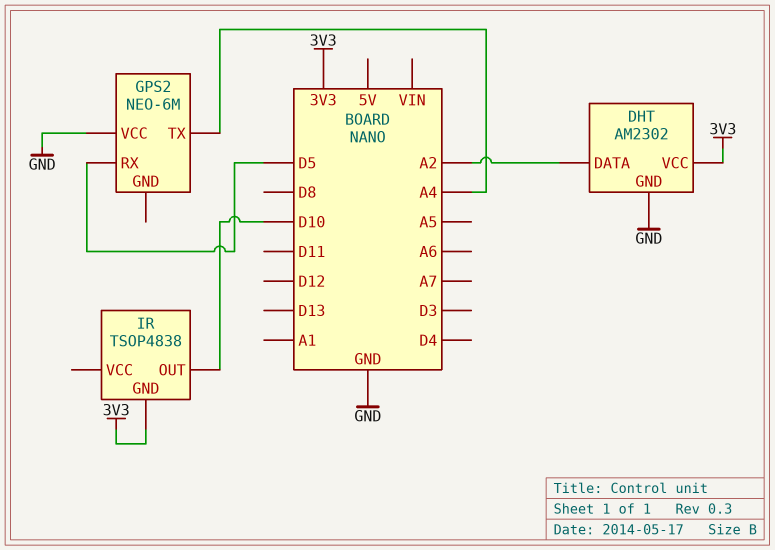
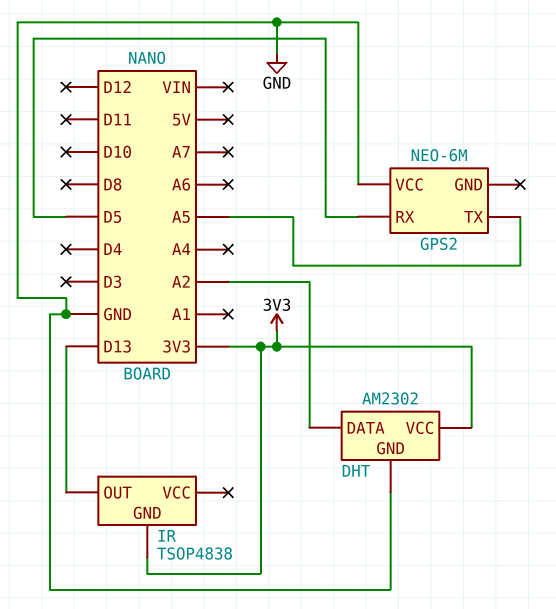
GPS2 pin TX: A4 -> A5
IR pin OUT: D10 -> D13

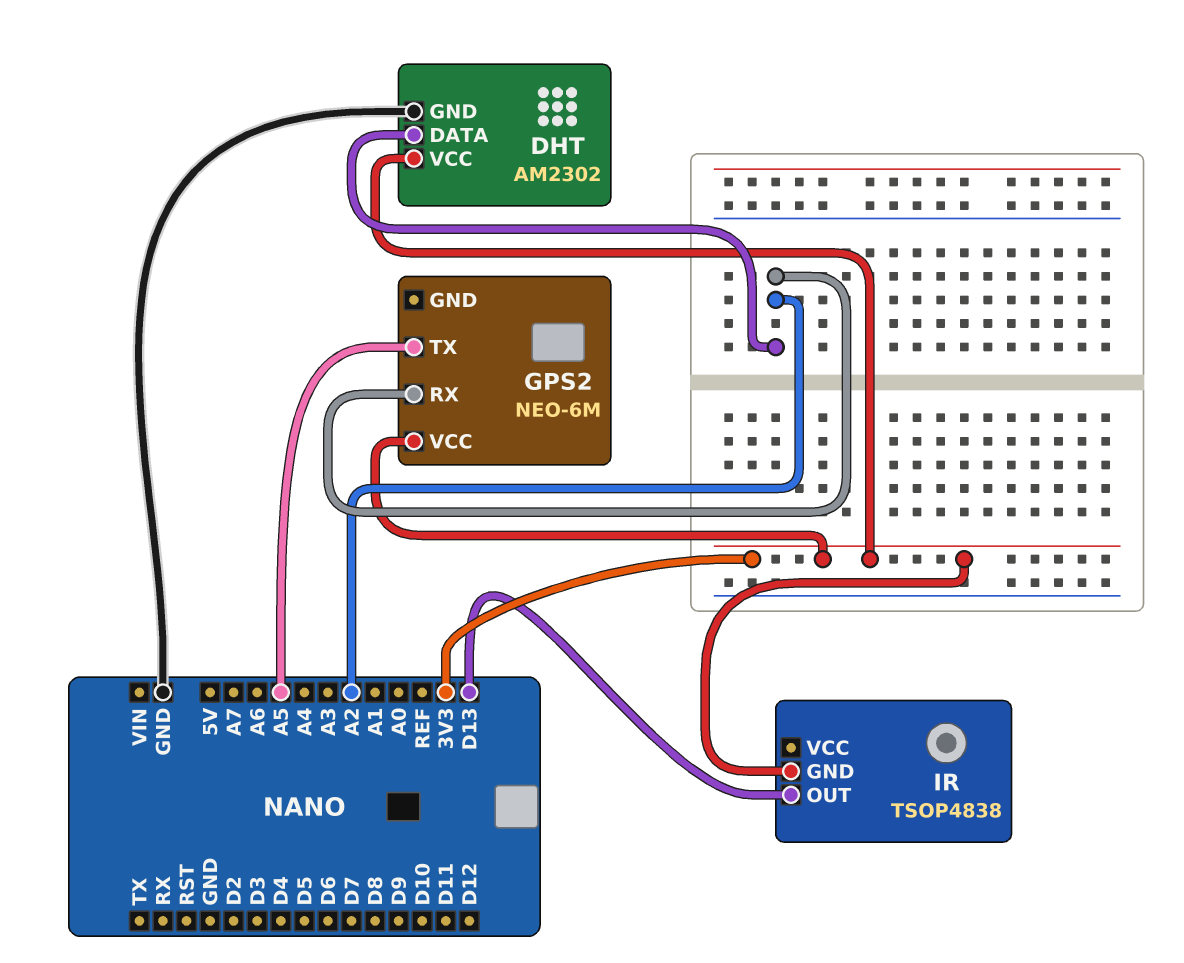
GPS2 pin RX: D5 -> A2
GPS2 pin VCC: GND -> 3V3

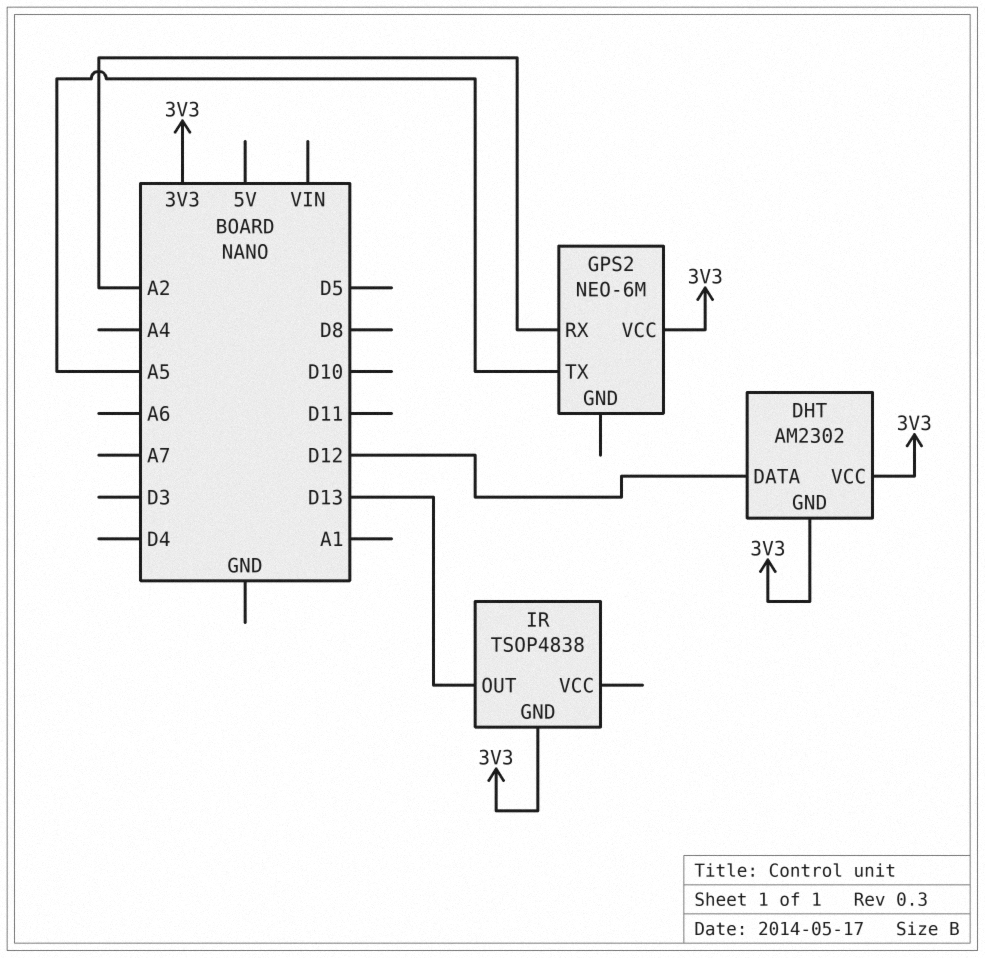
DHT pin DATA: A2 -> D12
DHT pin GND: GND -> 3V3

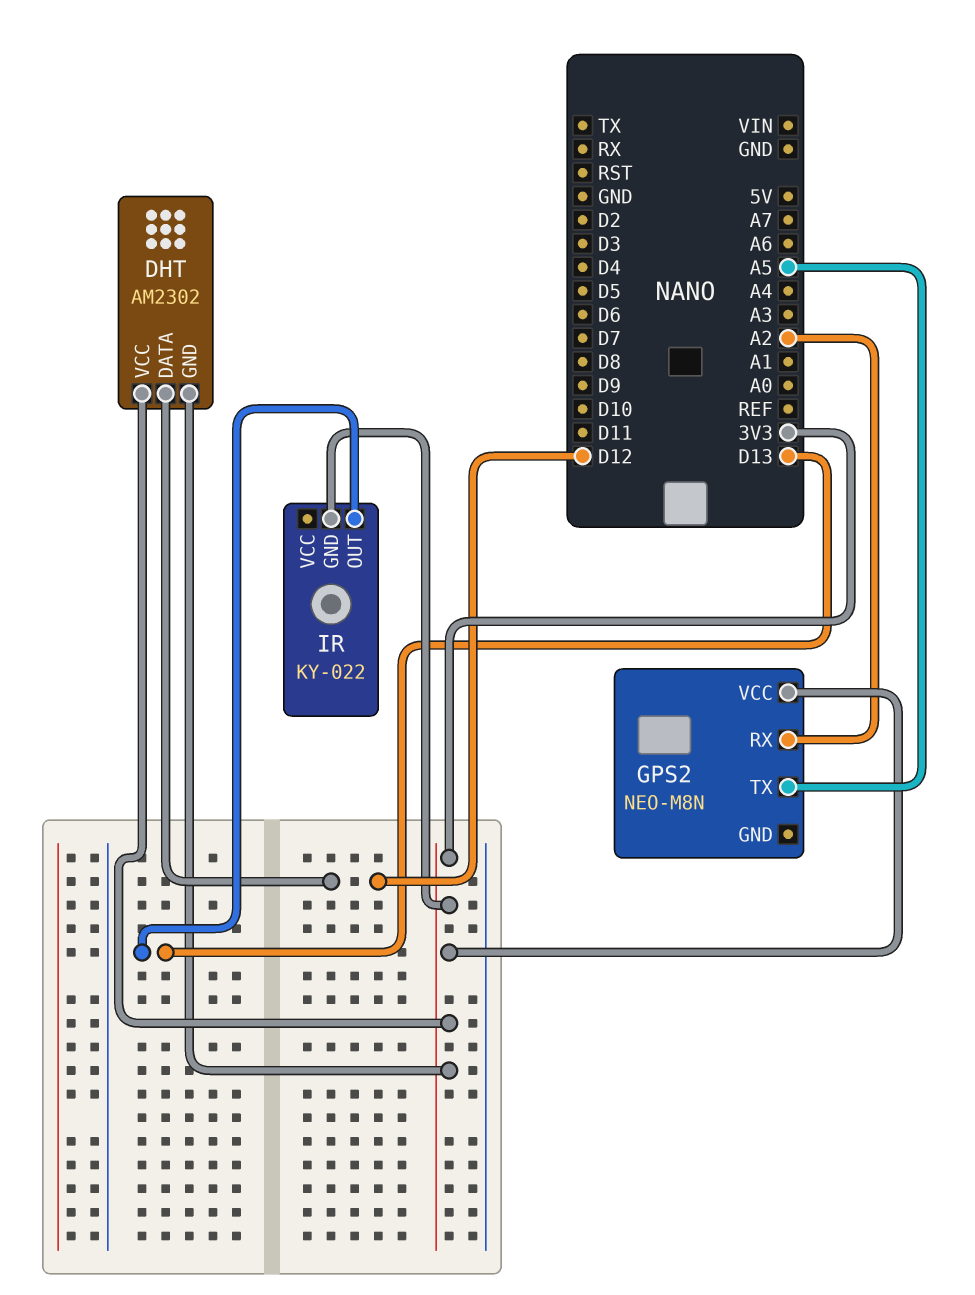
GPS2: NEO-6M -> NEO-M8N
IR: TSOP4838 -> KY-022

